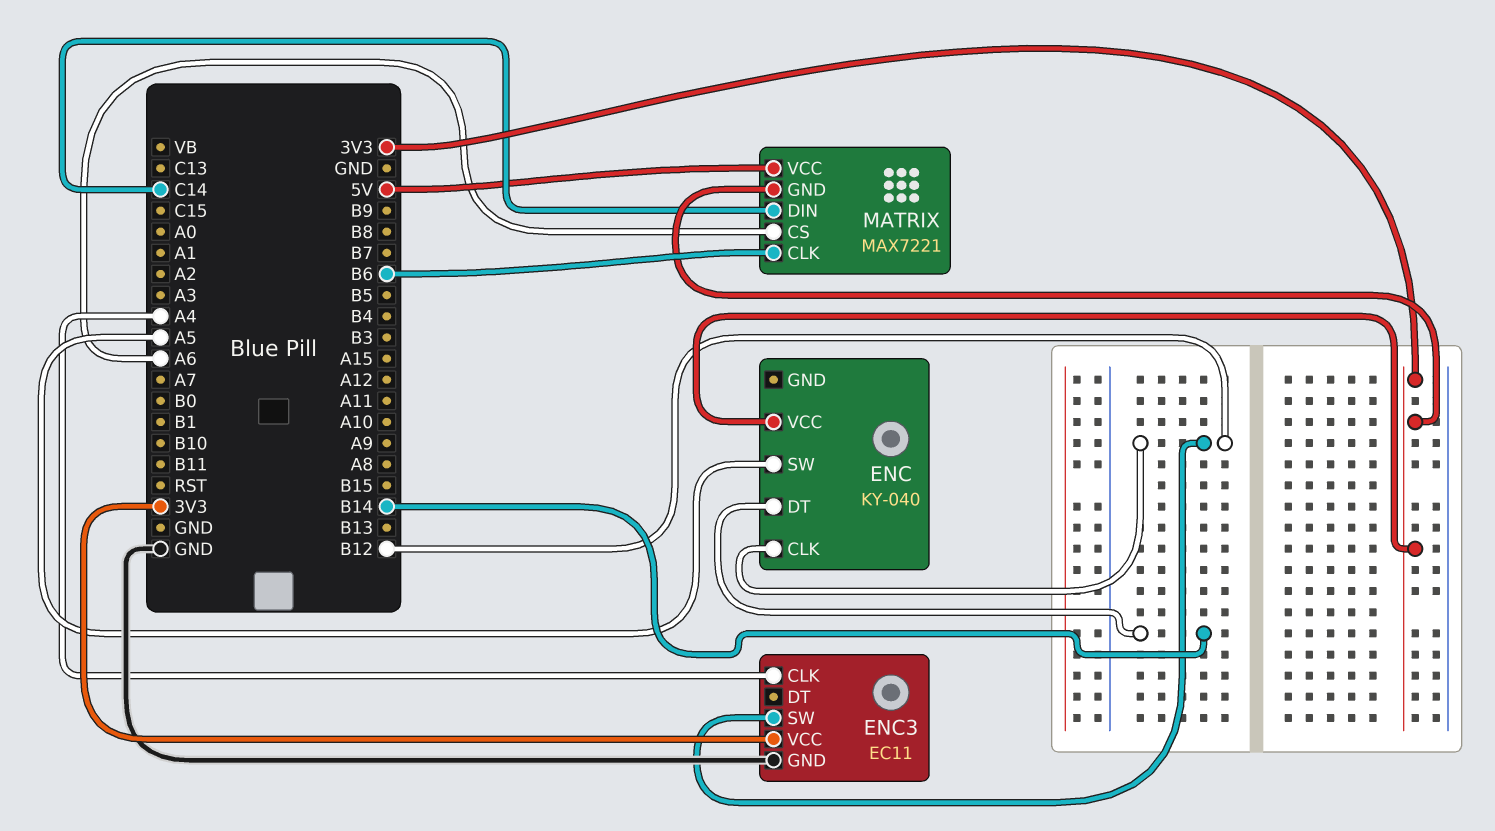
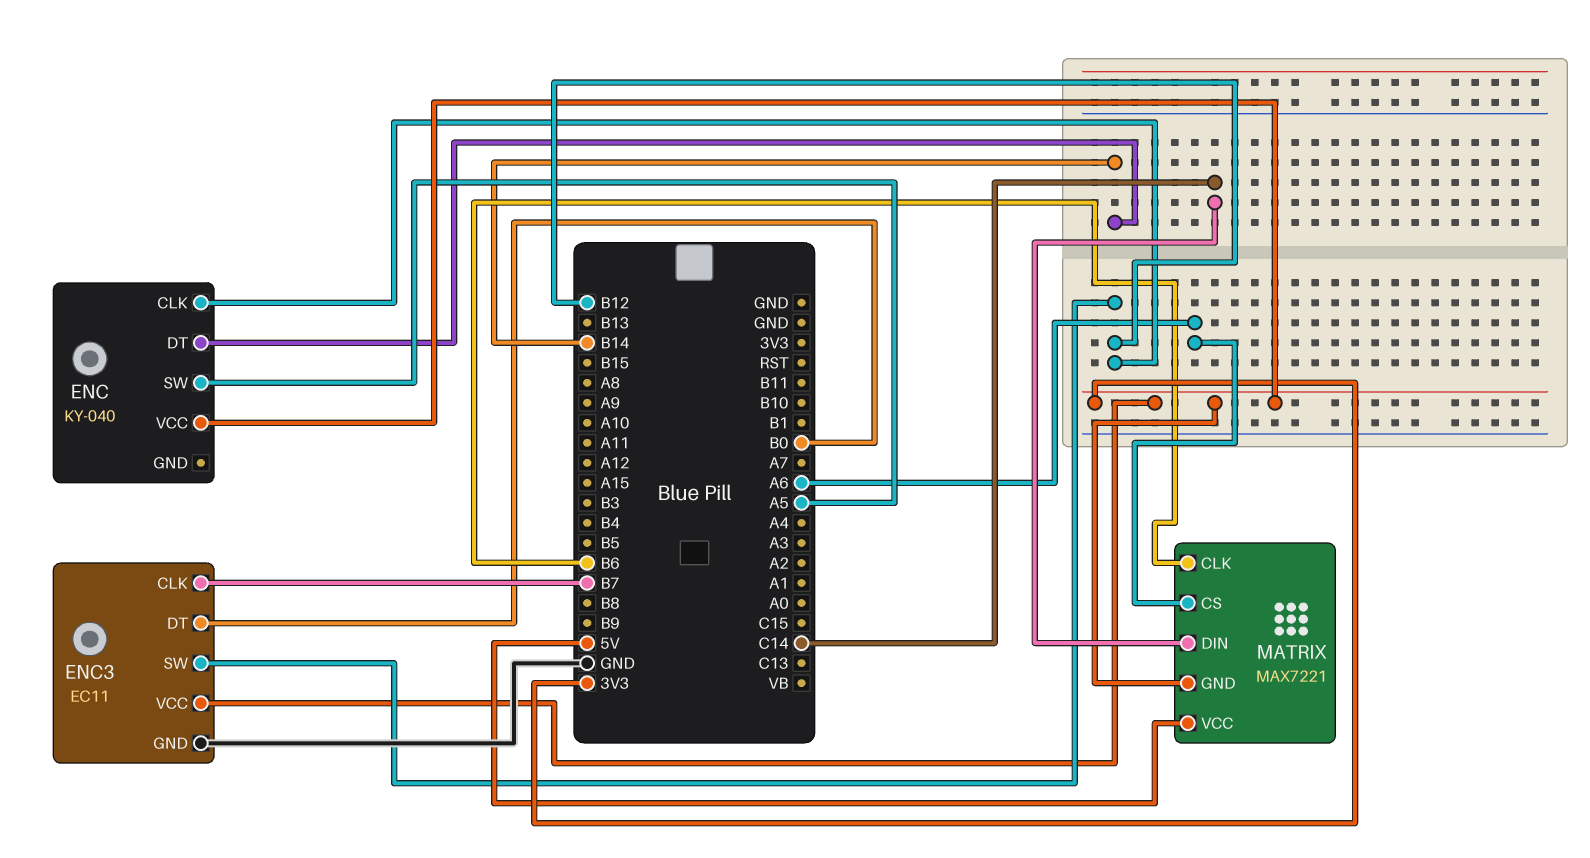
ENC3 pin CLK: A4 -> B7
ENC3 pin DT: none -> B0

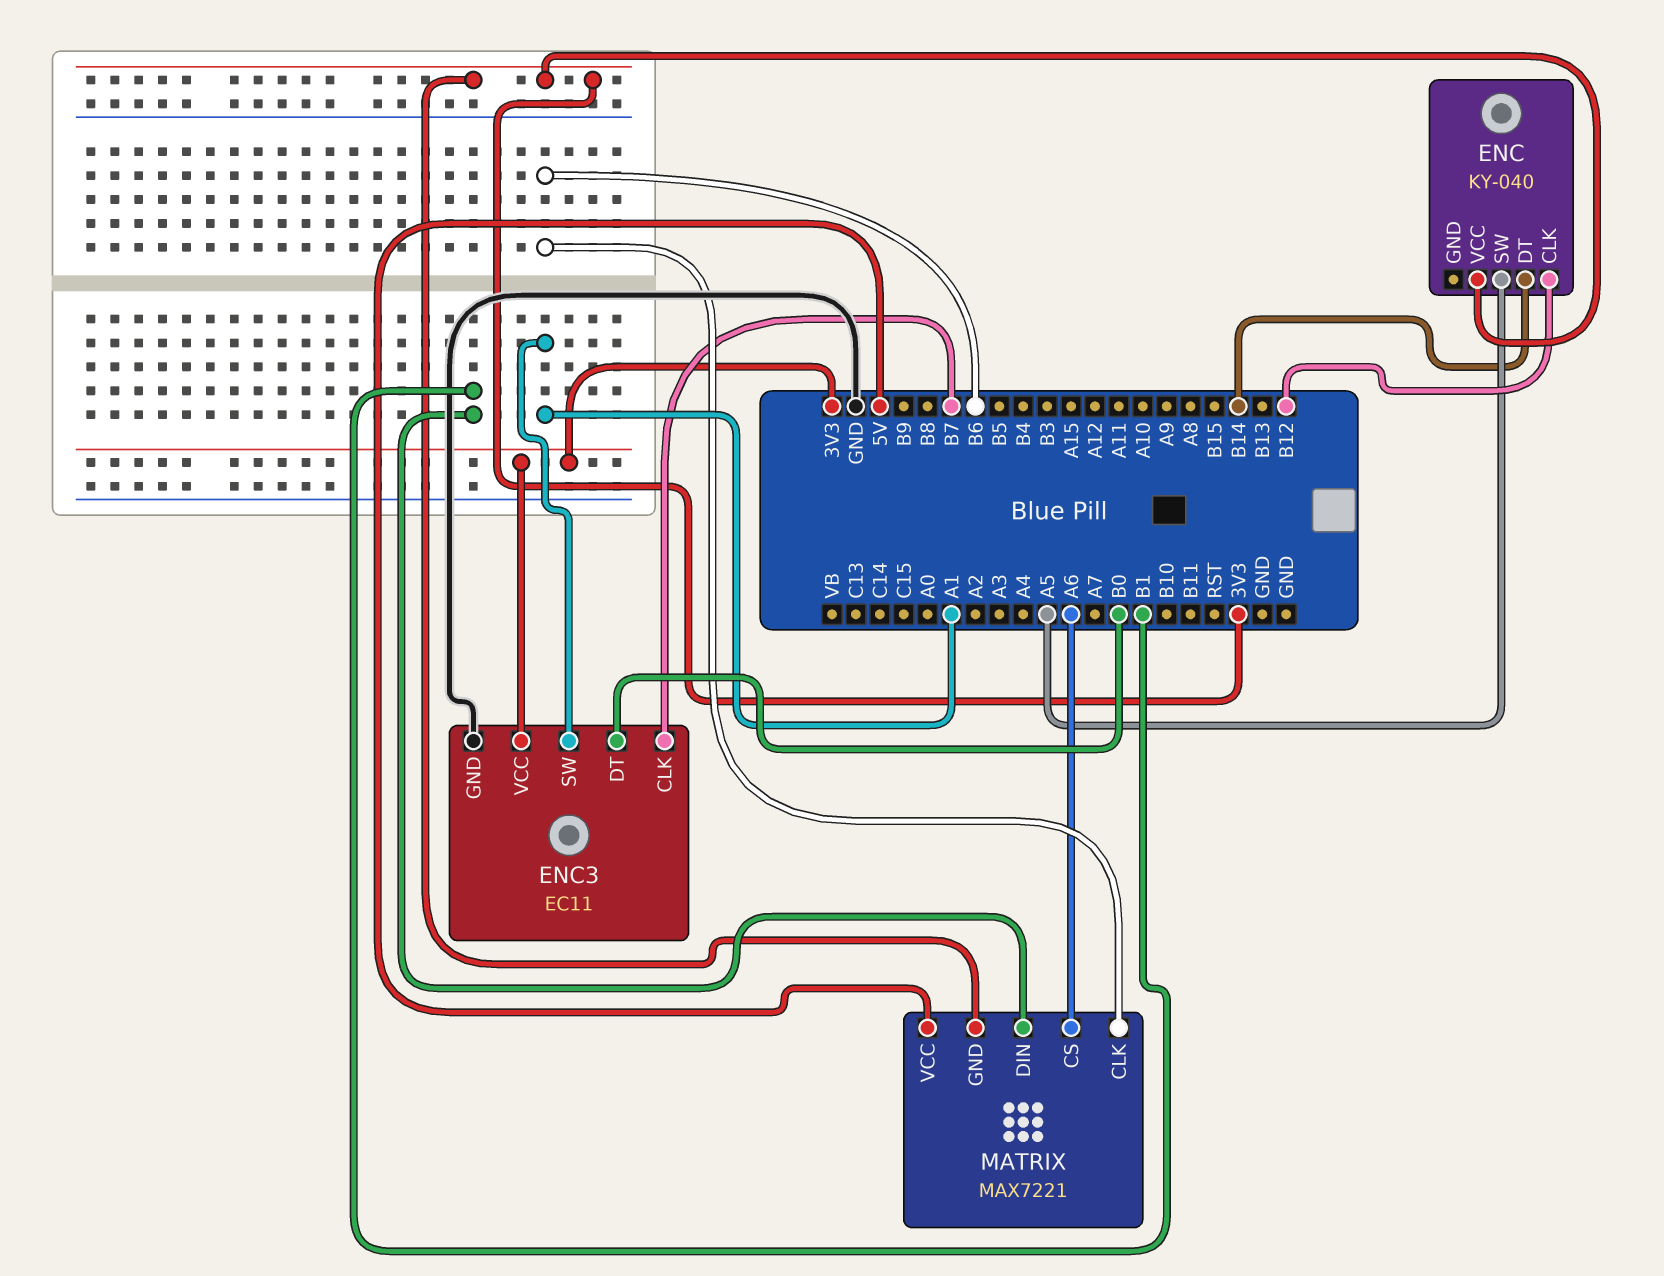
ENC3 pin SW: B12 -> A1
MATRIX pin DIN: C14 -> B1

